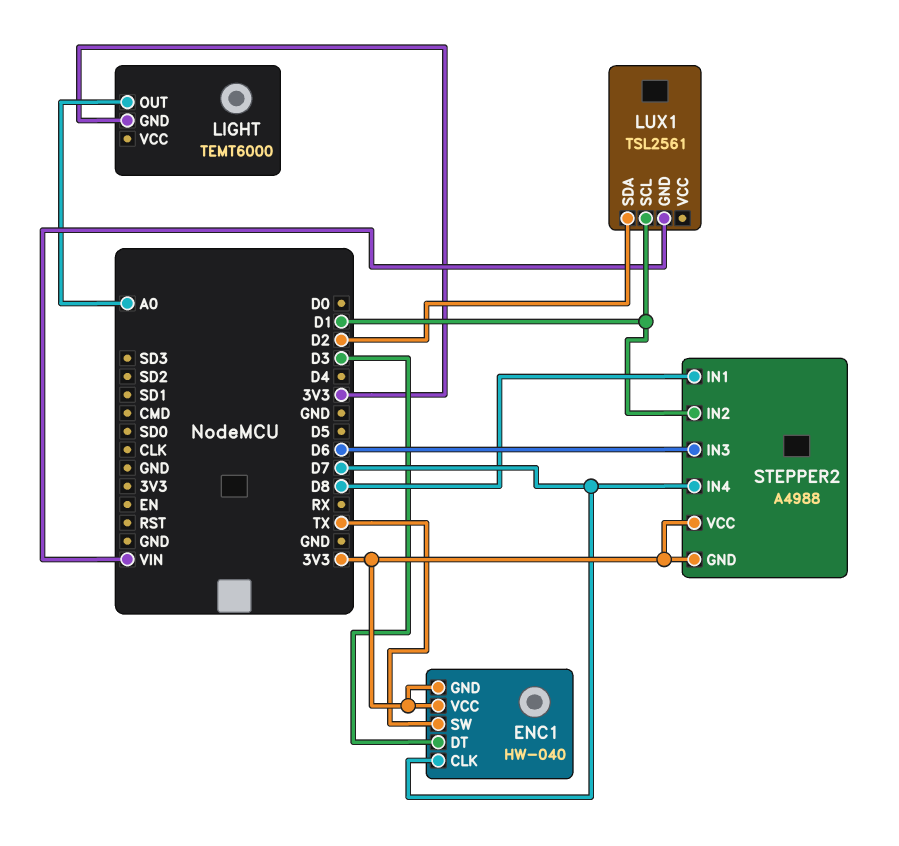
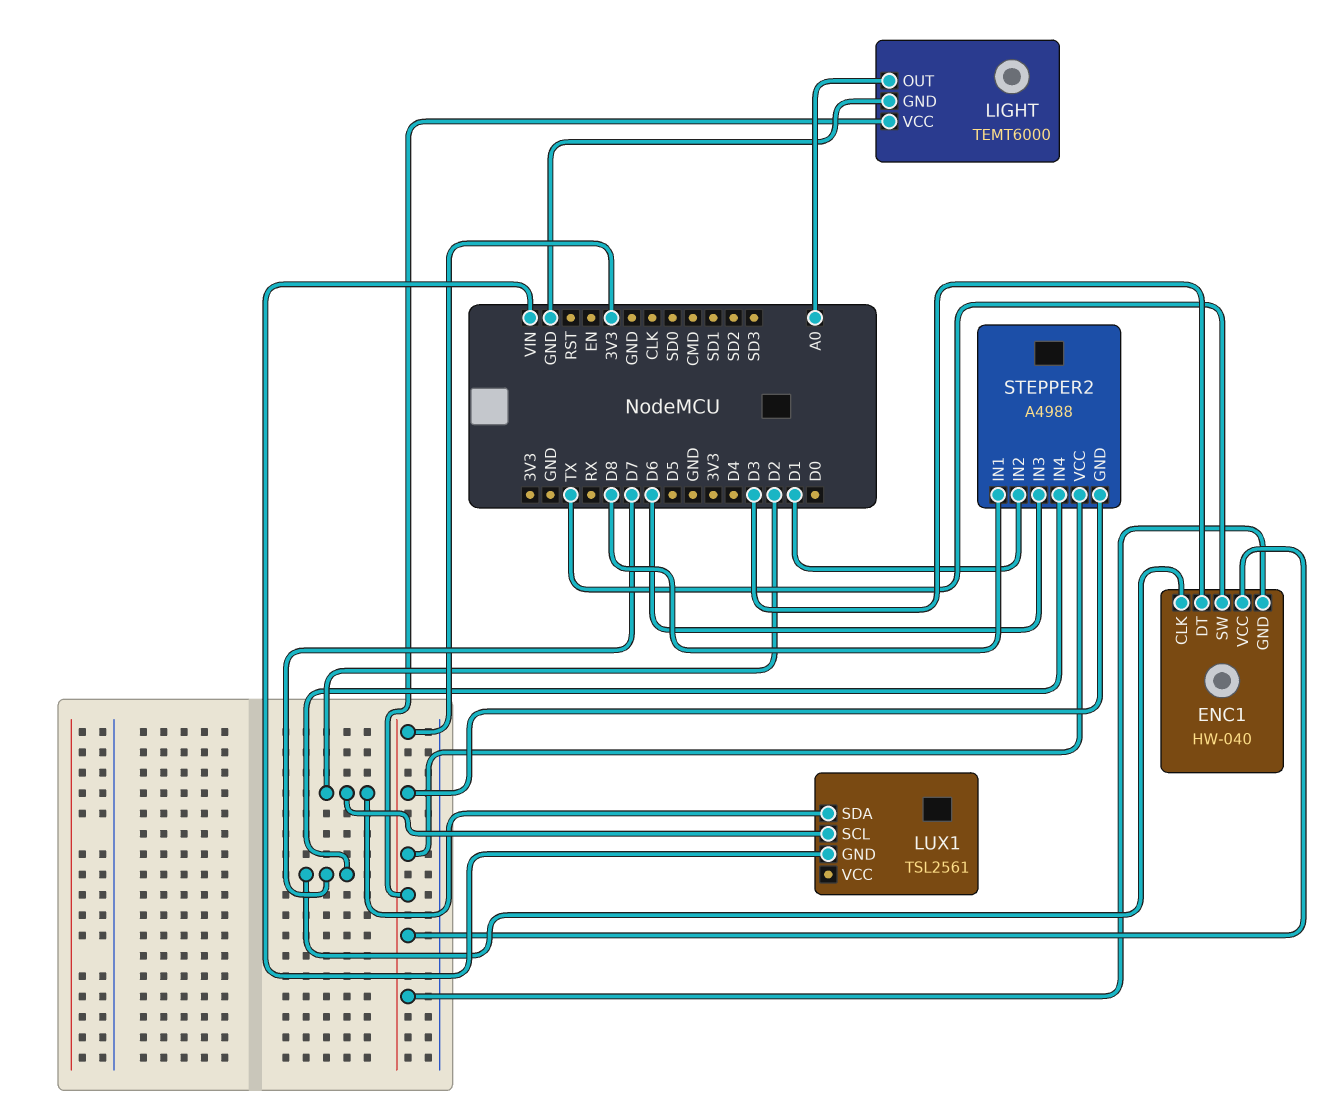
LIGHT pin GND: 3V3 -> GND
LIGHT pin VCC: none -> 3V3
LUX1 pin SCL: D1 -> D2

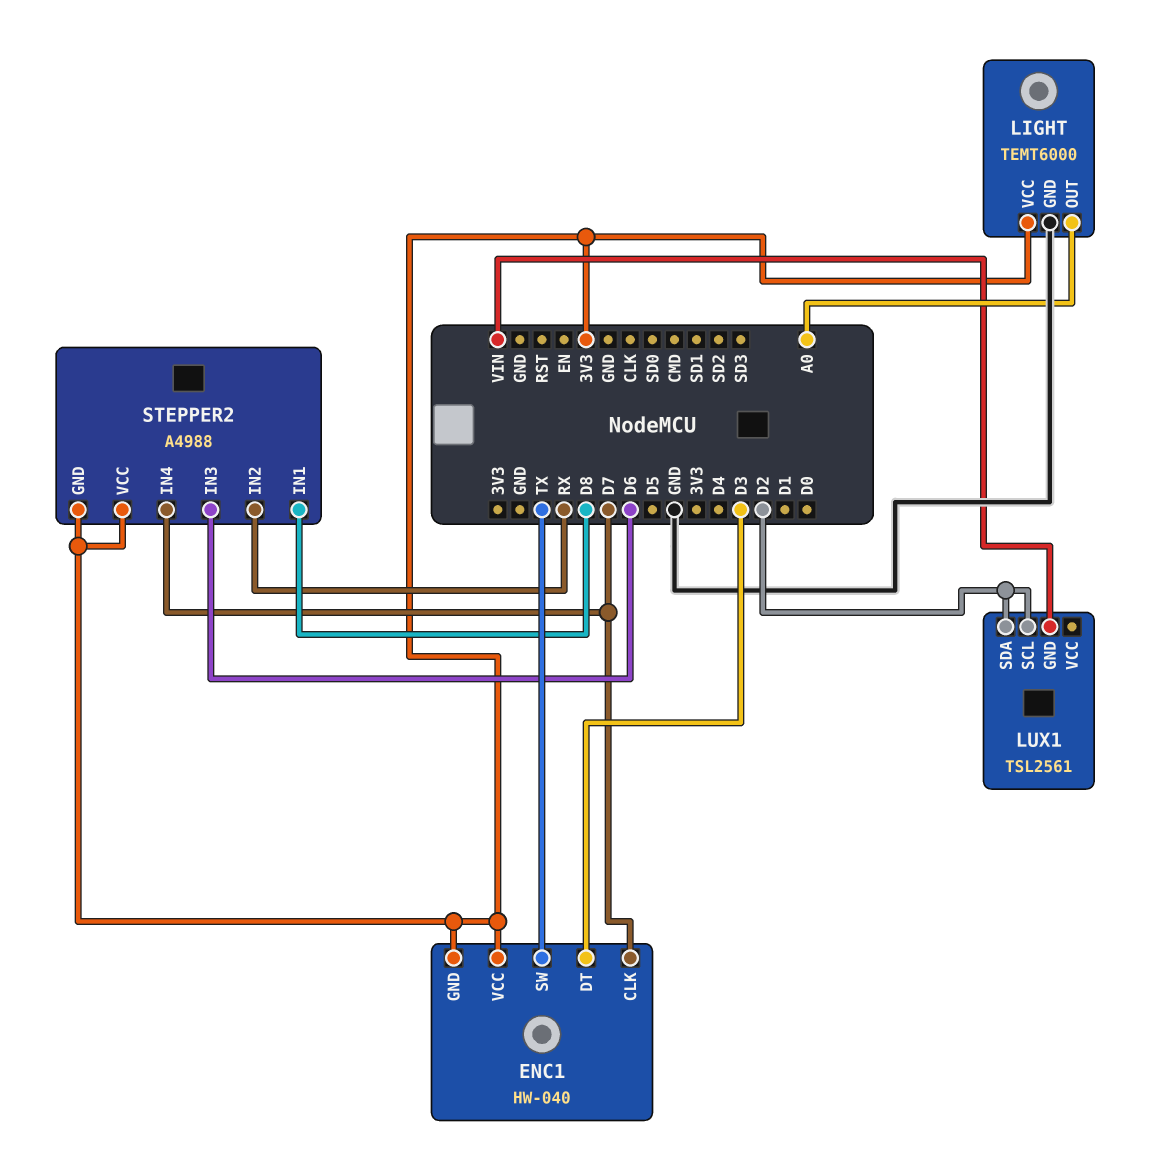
STEPPER2 pin IN2: D1 -> RX

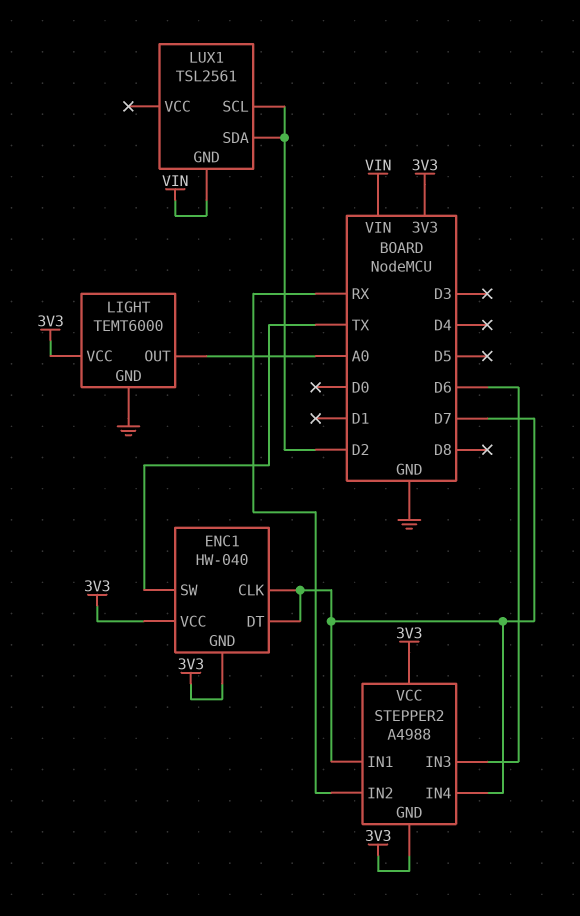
ENC1 pin DT: D3 -> D7
STEPPER2 pin IN1: D8 -> D7

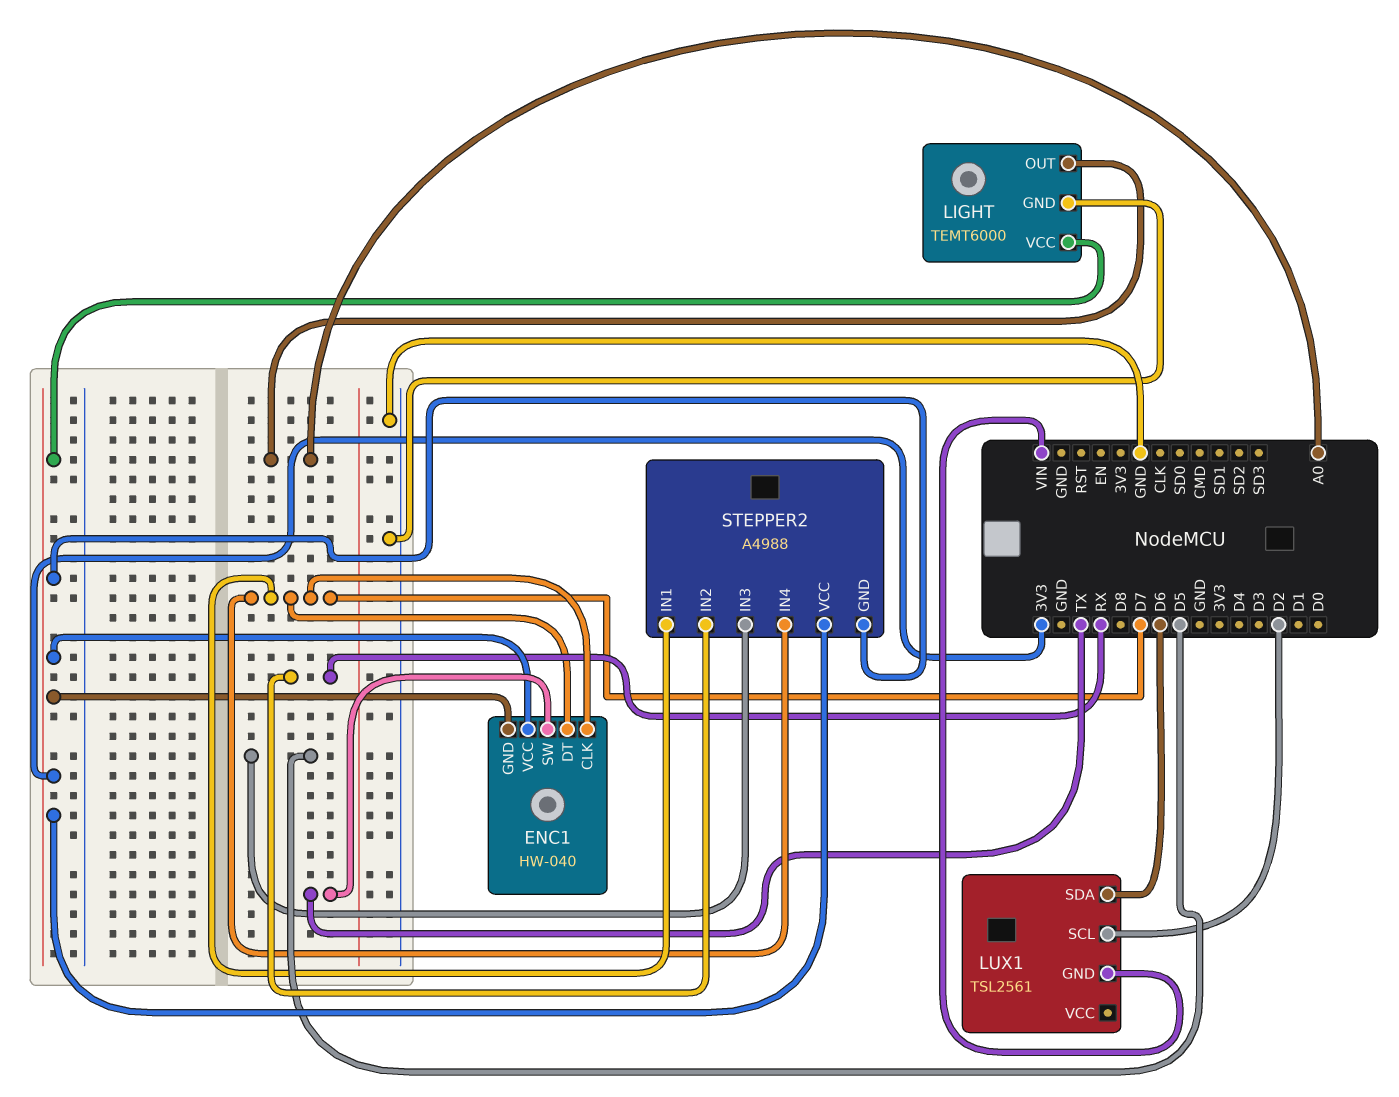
LUX1 pin SDA: D2 -> D6
STEPPER2 pin IN3: D6 -> D5

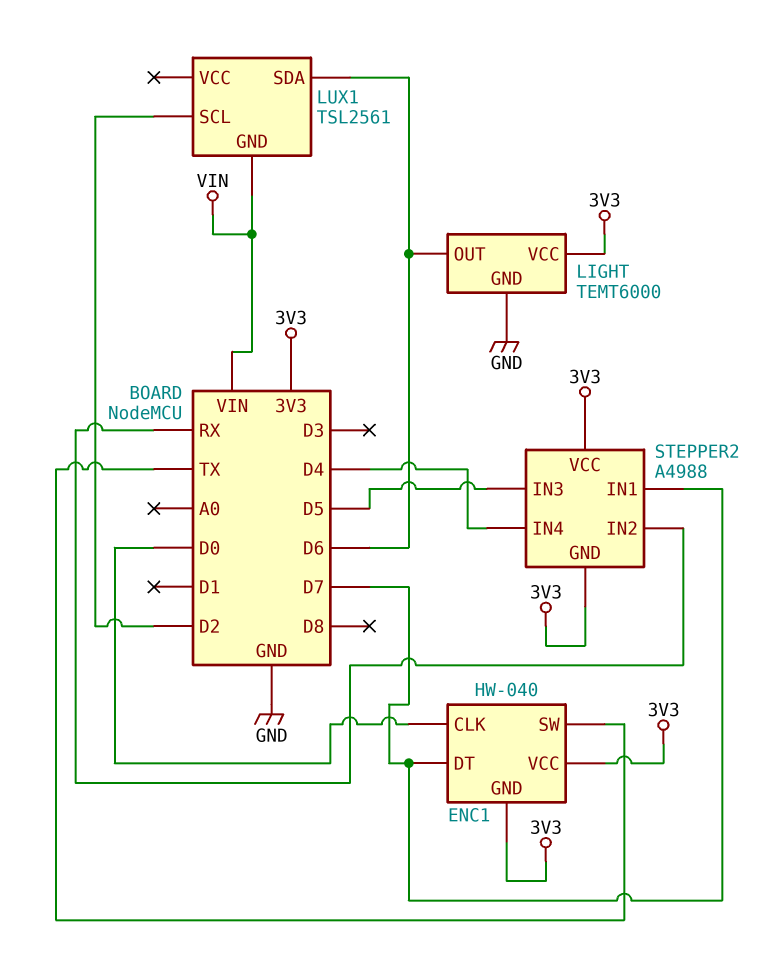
ENC1 pin CLK: D7 -> D0
LIGHT pin OUT: A0 -> D6
STEPPER2 pin IN4: D7 -> D4

